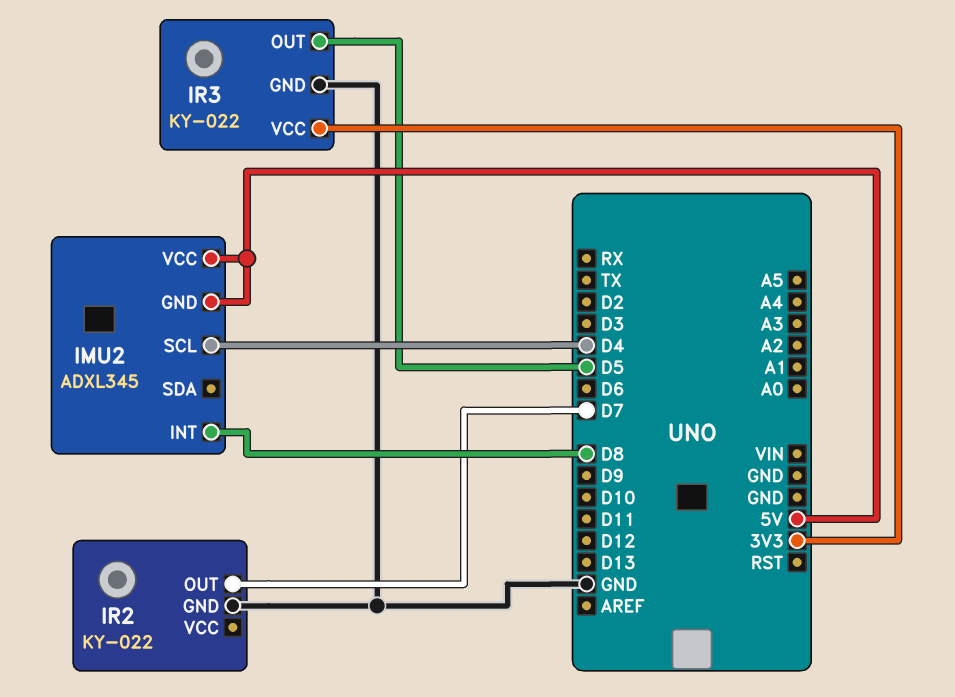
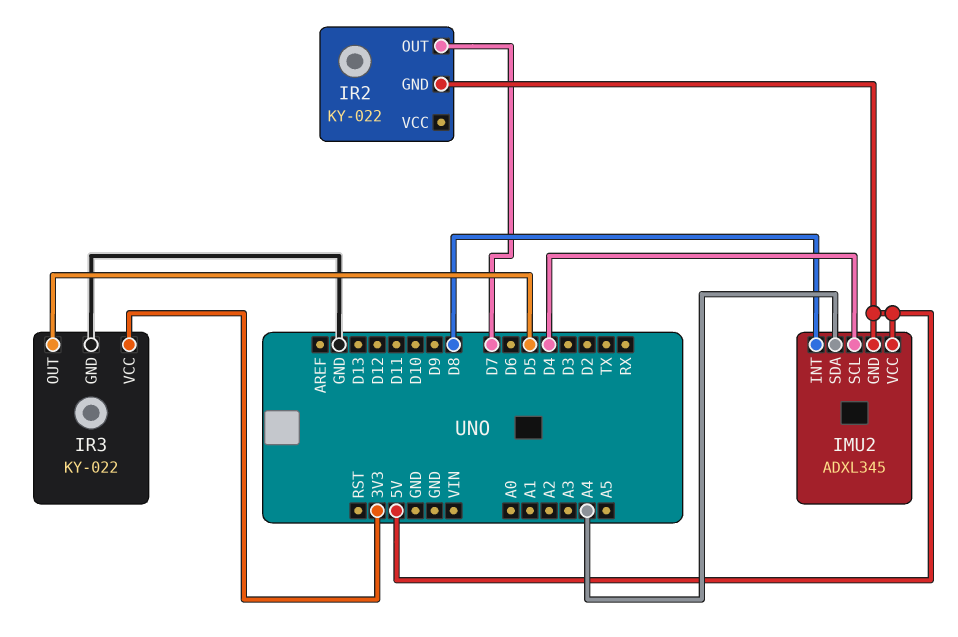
IMU2 pin SDA: none -> A4
IR2 pin GND: GND -> 5V

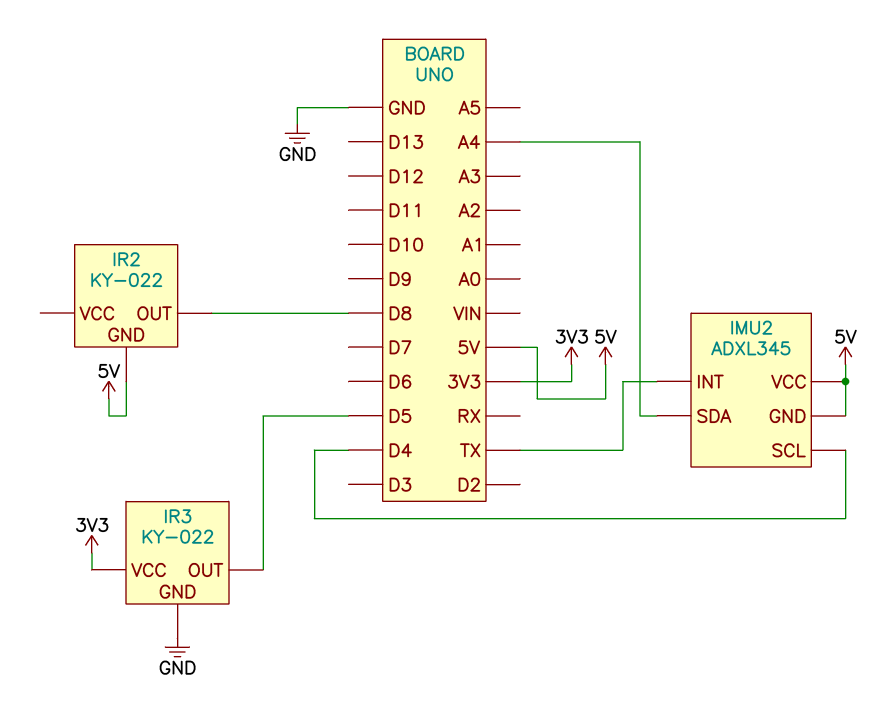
IMU2 pin INT: D8 -> TX
IR2 pin OUT: D7 -> D8

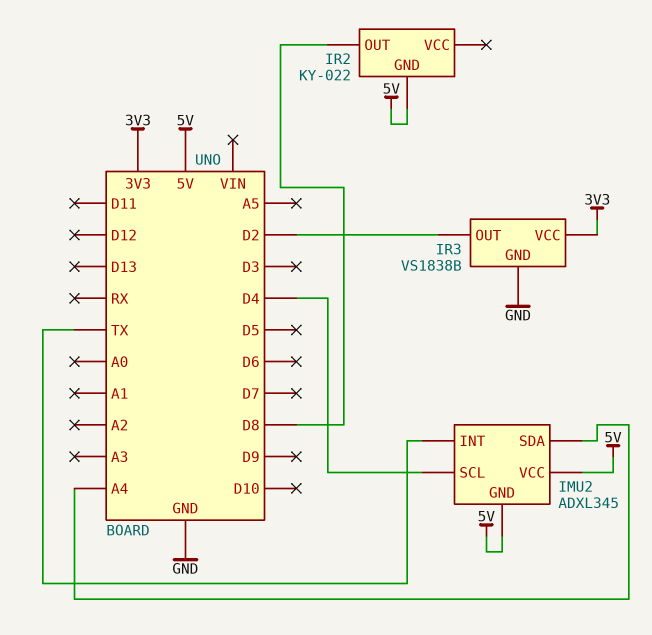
IR3: KY-022 -> VS1838B
IR3 pin OUT: D5 -> D2

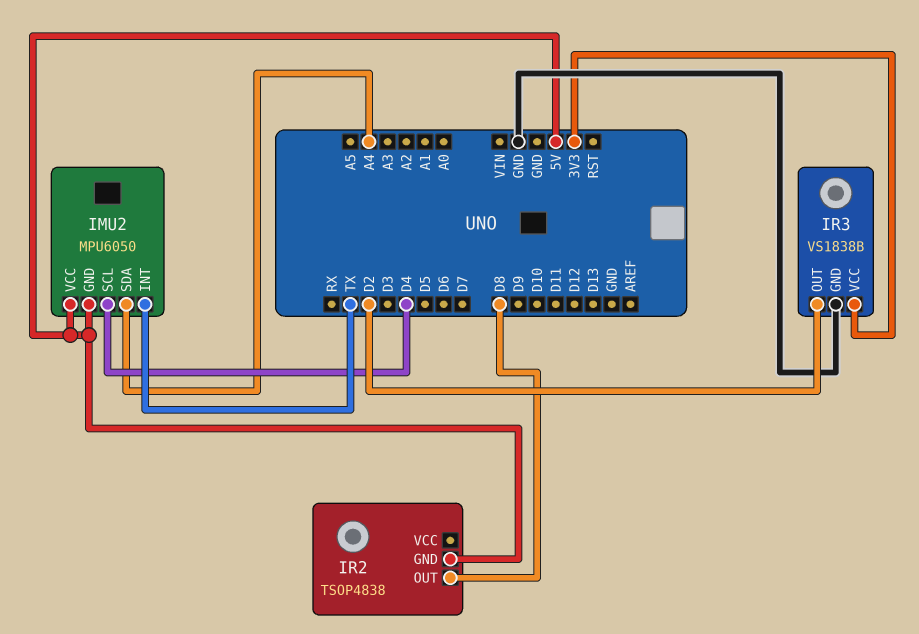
IMU2: ADXL345 -> MPU6050
IR2: KY-022 -> TSOP4838

